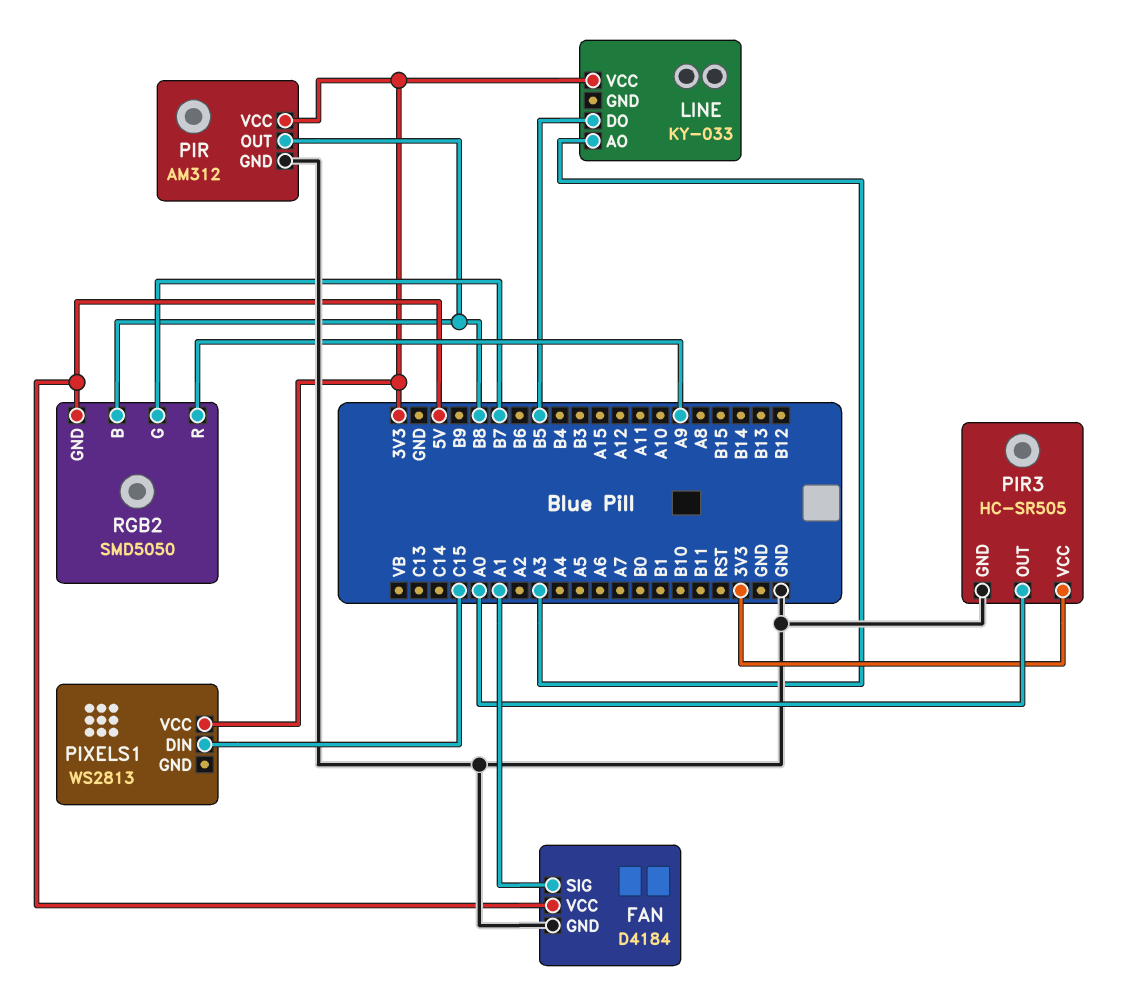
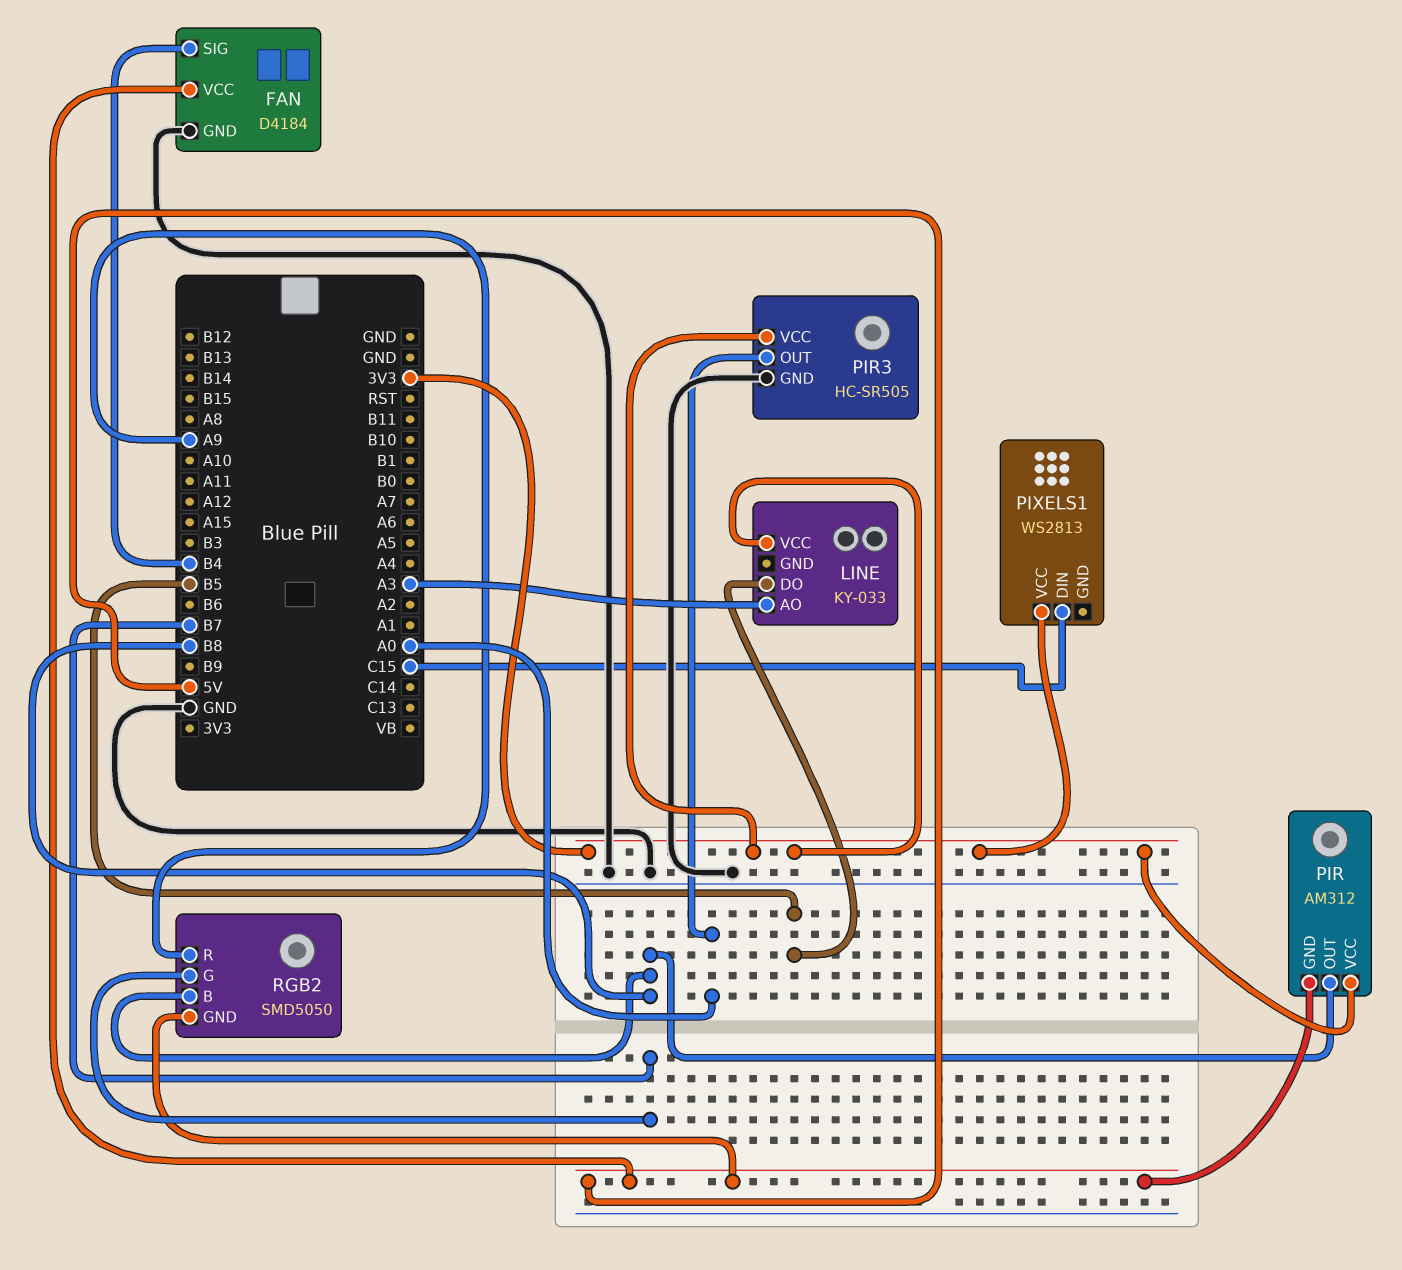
FAN pin SIG: A1 -> B4
PIR pin GND: GND -> 5V

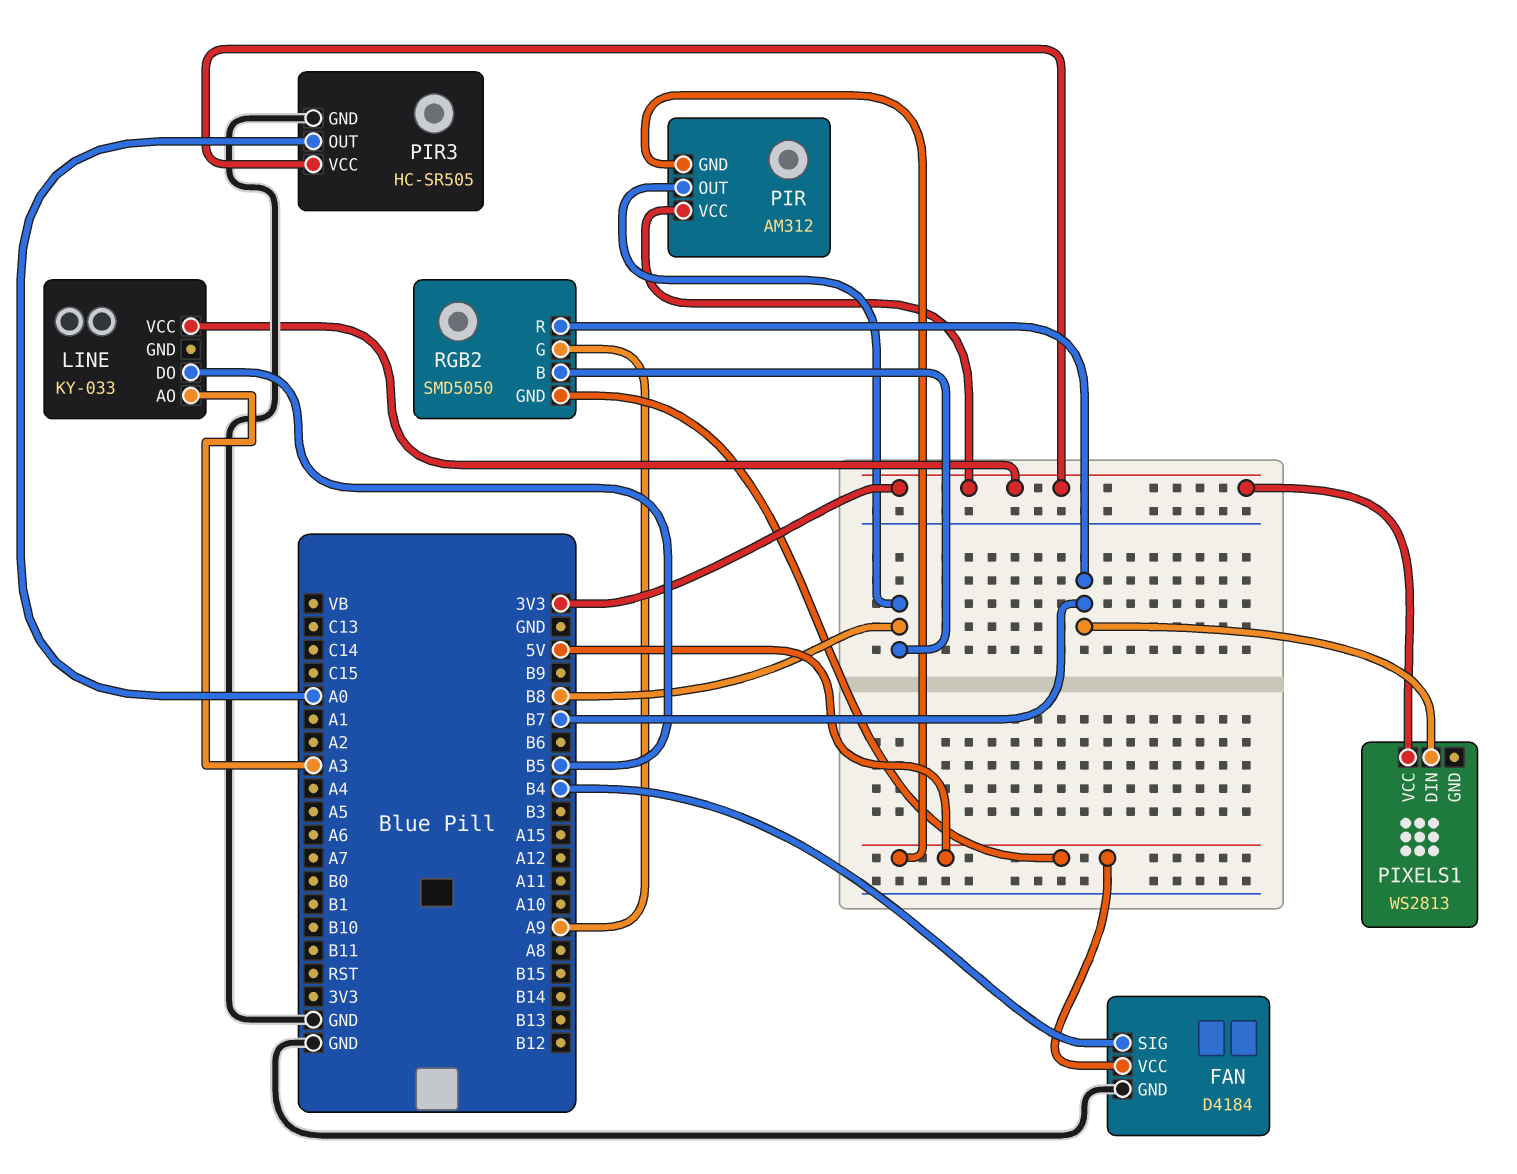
PIXELS1 pin DIN: C15 -> B7
RGB2 pin G: B7 -> A9
RGB2 pin R: A9 -> B7

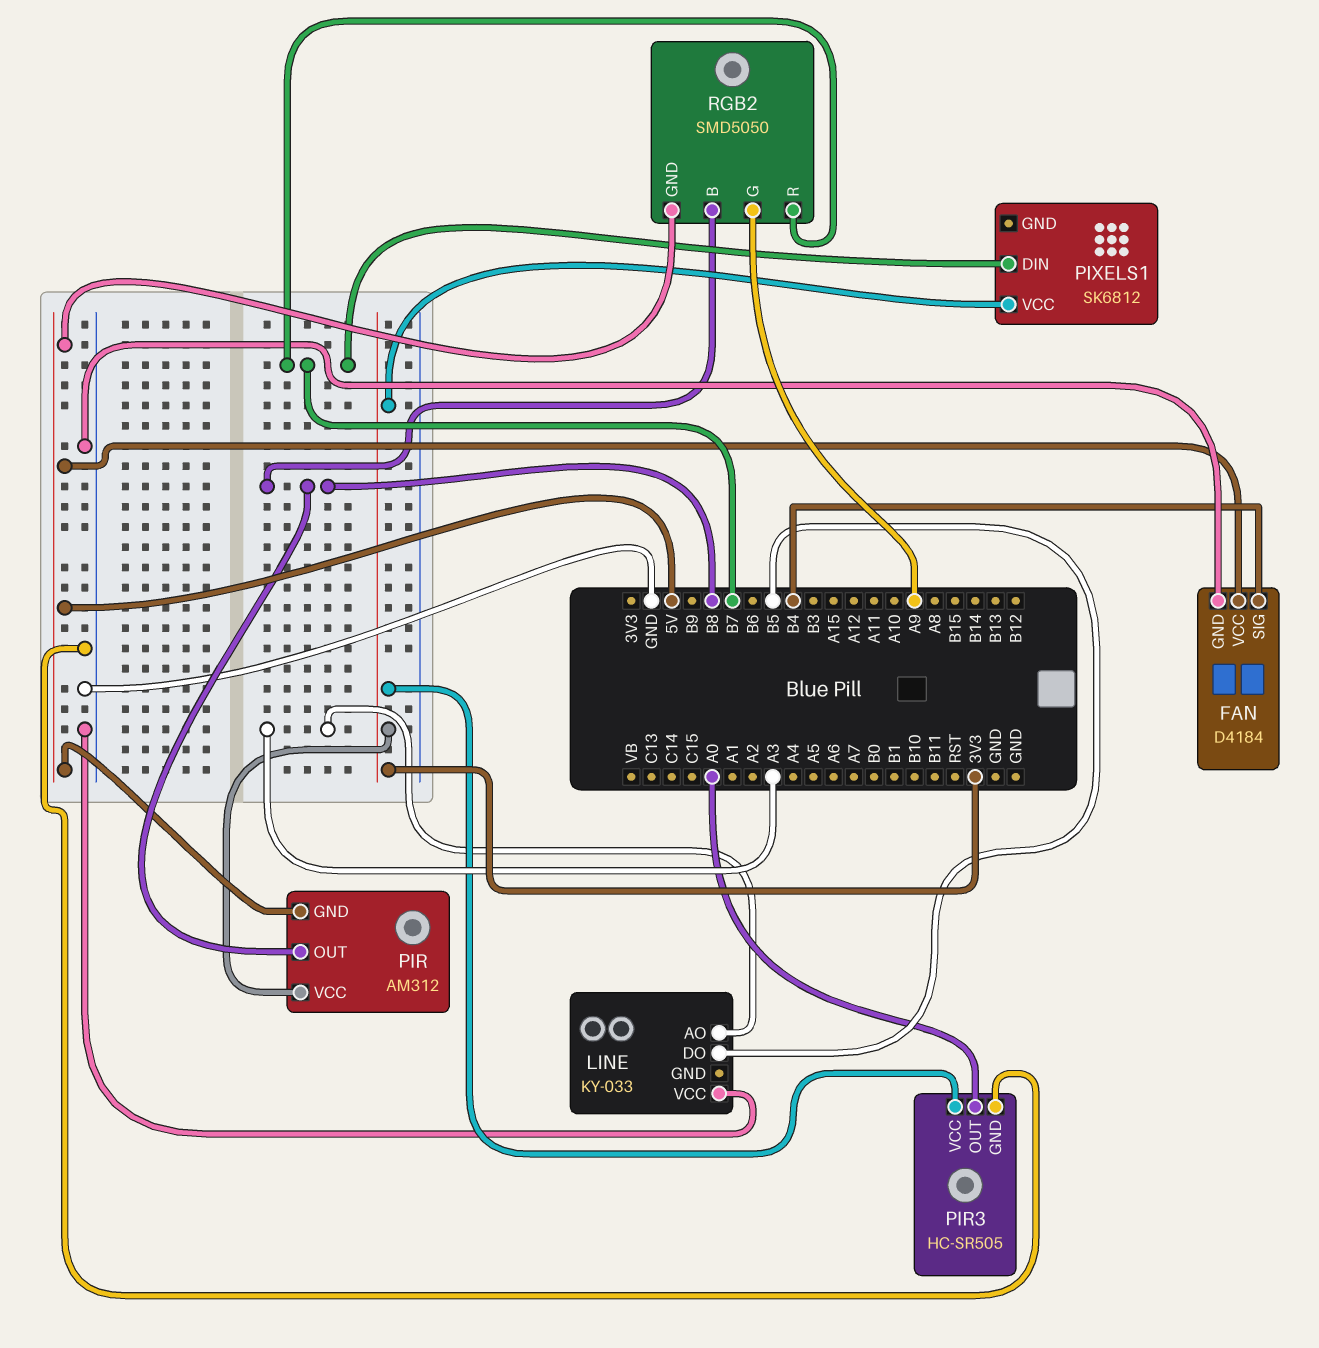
LINE pin VCC: 3V3 -> GND
PIXELS1: WS2813 -> SK6812

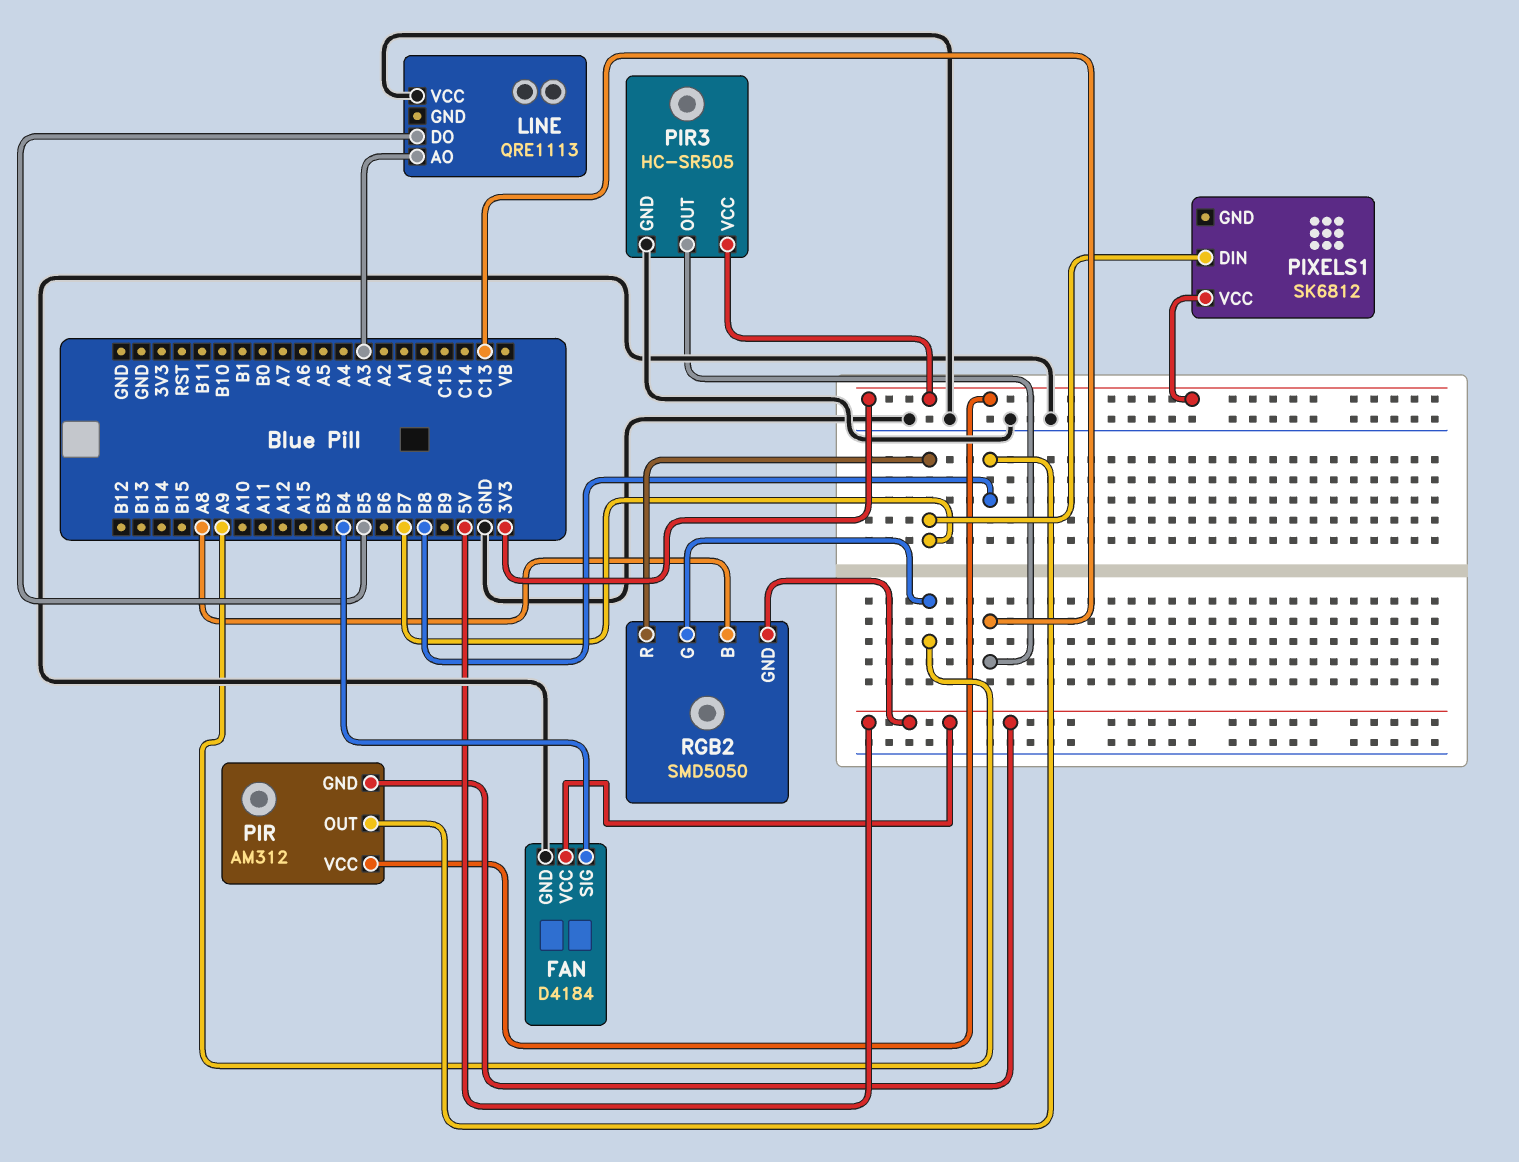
LINE: KY-033 -> QRE1113
PIR3 pin OUT: A0 -> C13
RGB2 pin B: B8 -> A8

